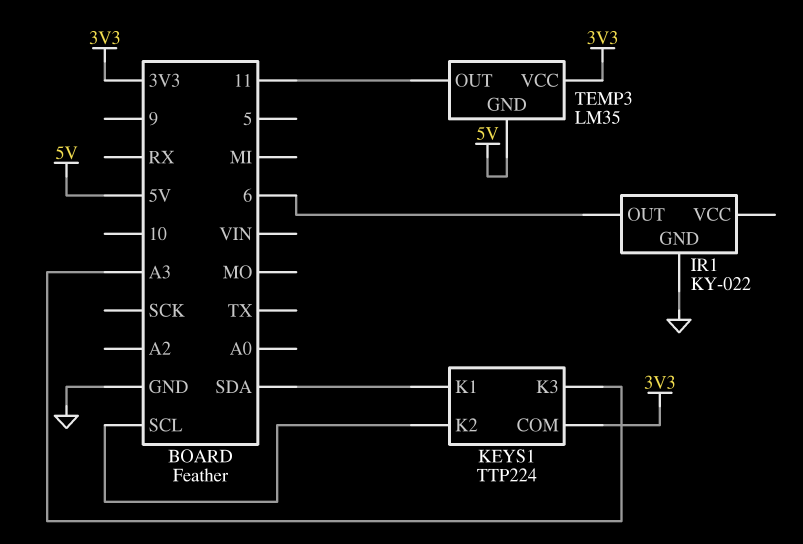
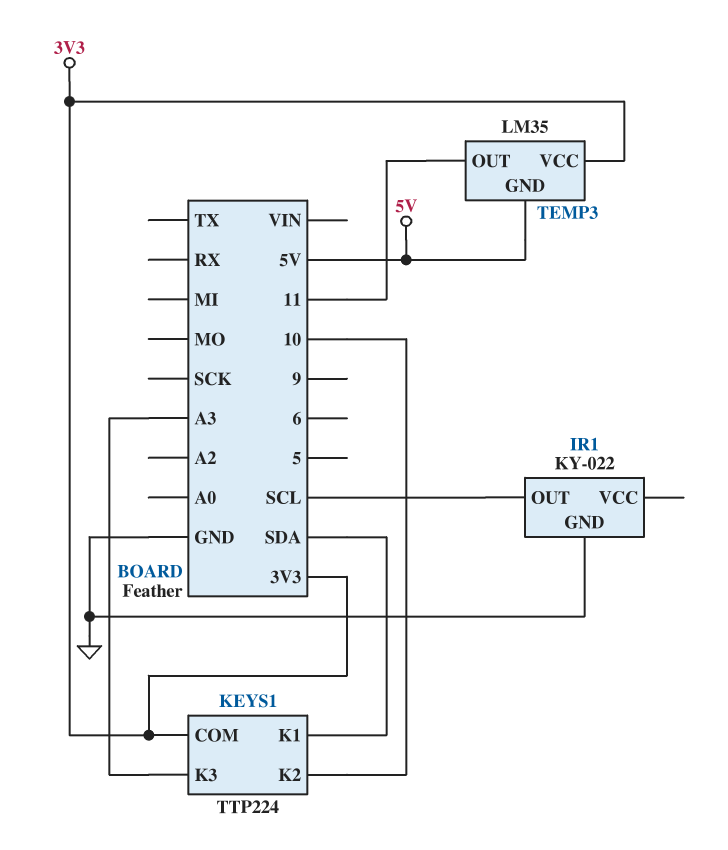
IR1 pin OUT: 6 -> SCL
KEYS1 pin K2: SCL -> 10

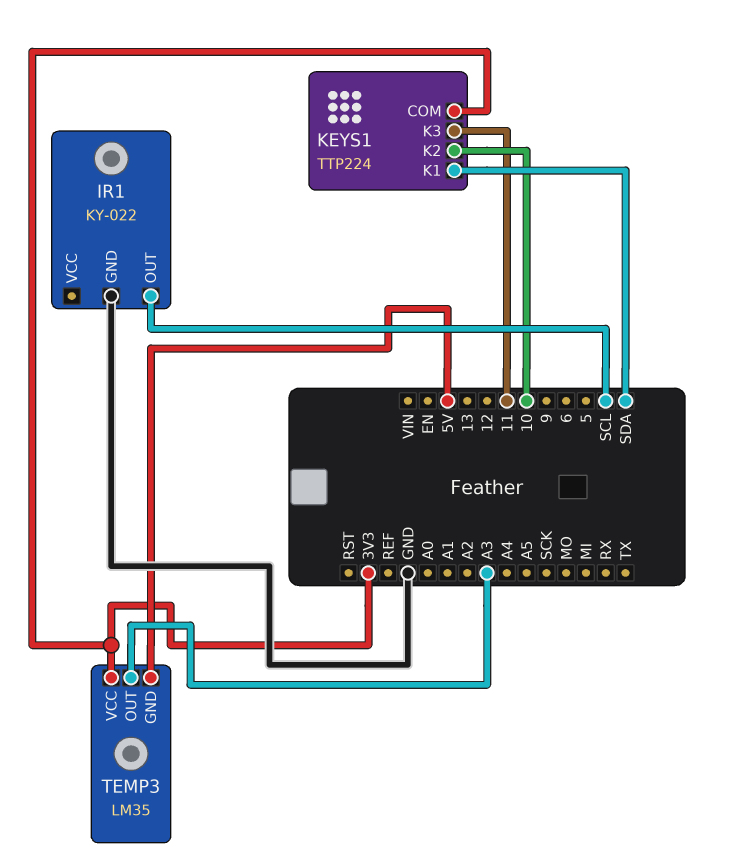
KEYS1 pin K3: A3 -> 11
TEMP3 pin OUT: 11 -> A3

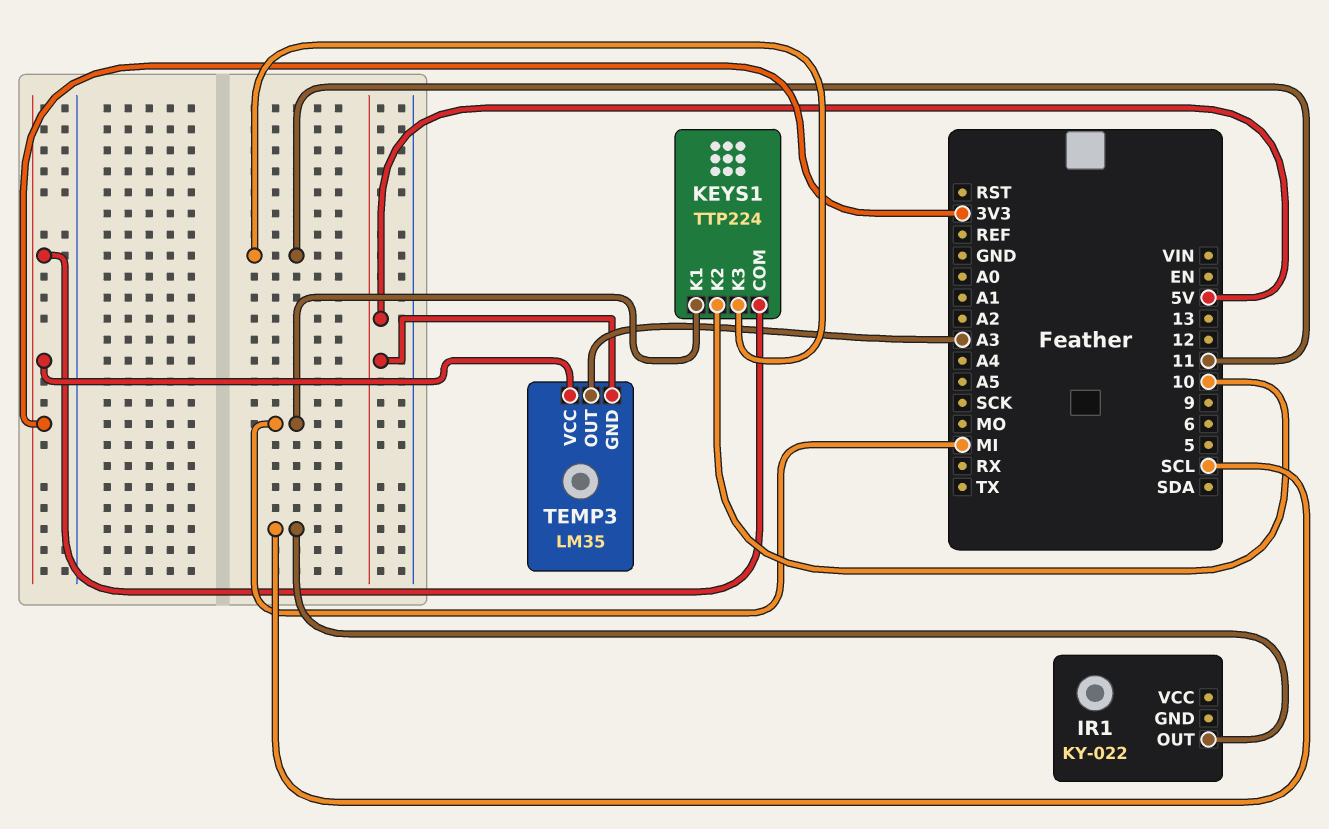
IR1 pin GND: GND -> none
KEYS1 pin K1: SDA -> MI

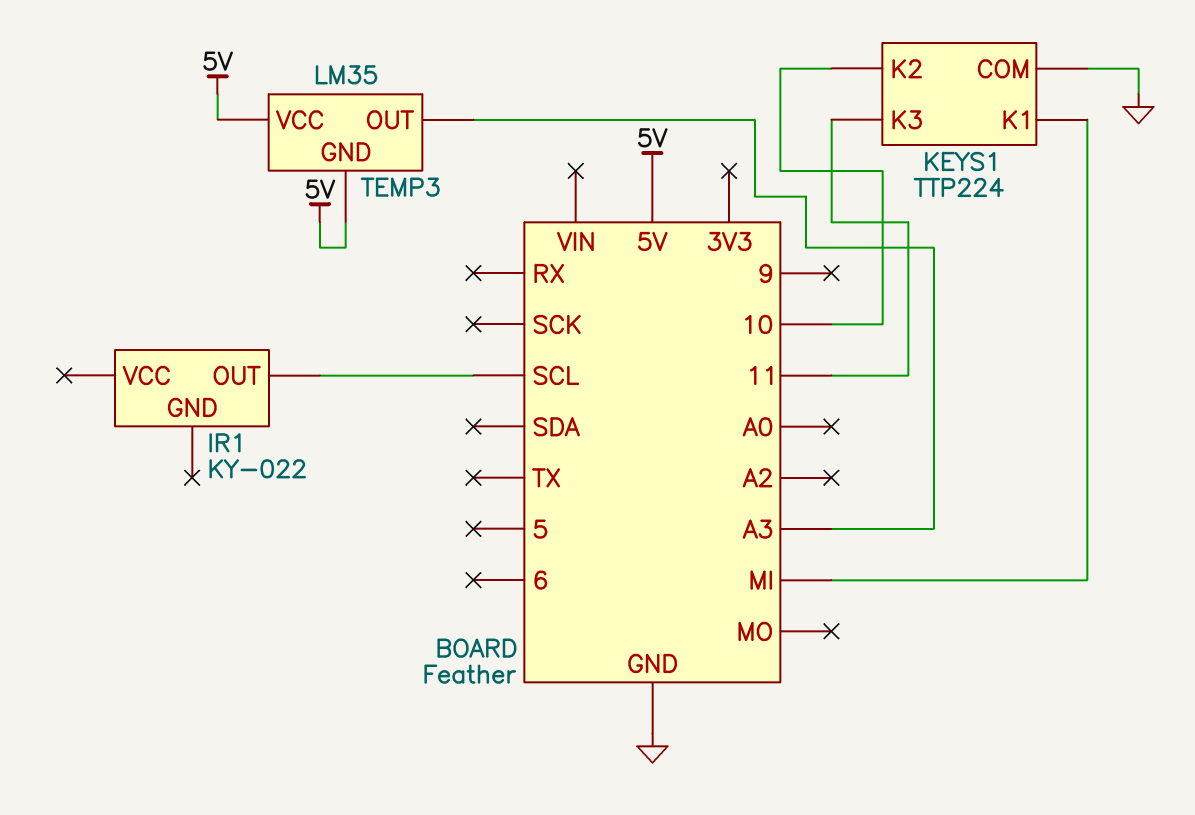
KEYS1 pin COM: 3V3 -> GND
TEMP3 pin VCC: 3V3 -> 5V

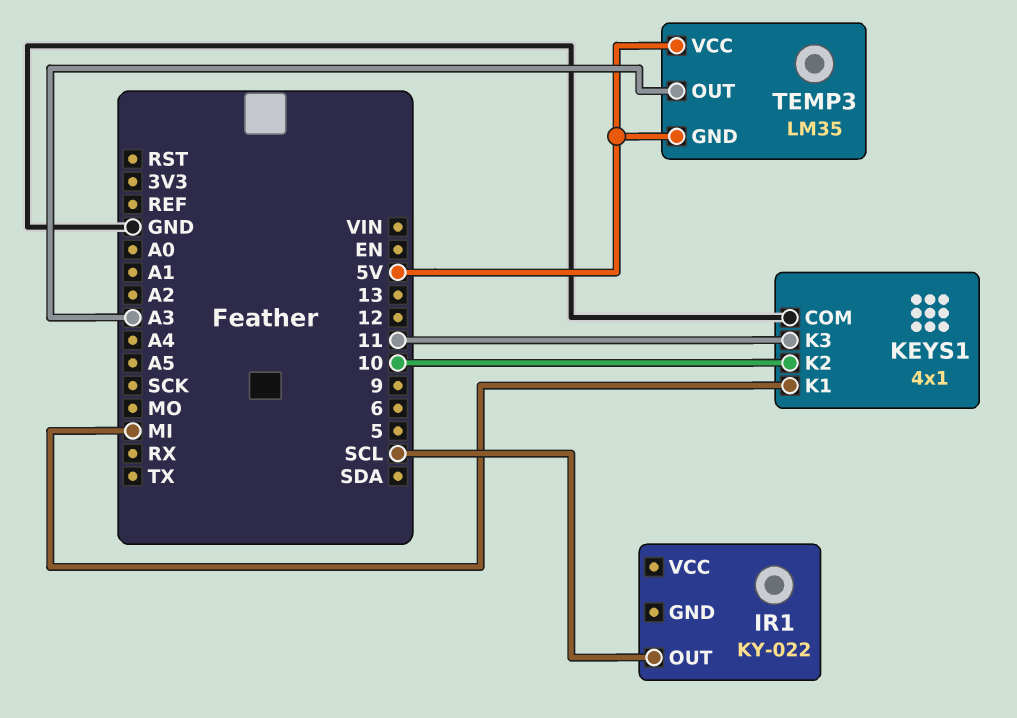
KEYS1: TTP224 -> 4x1

